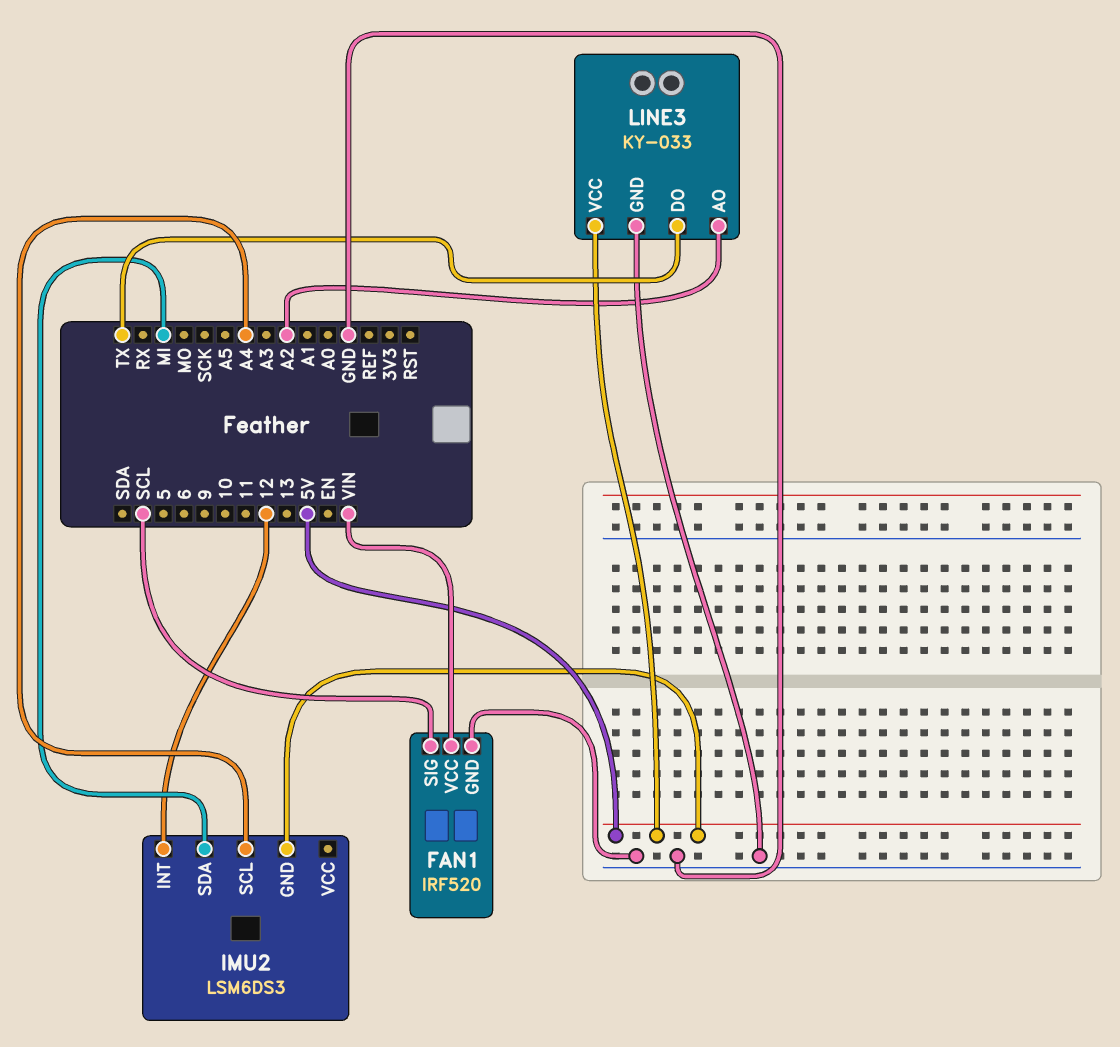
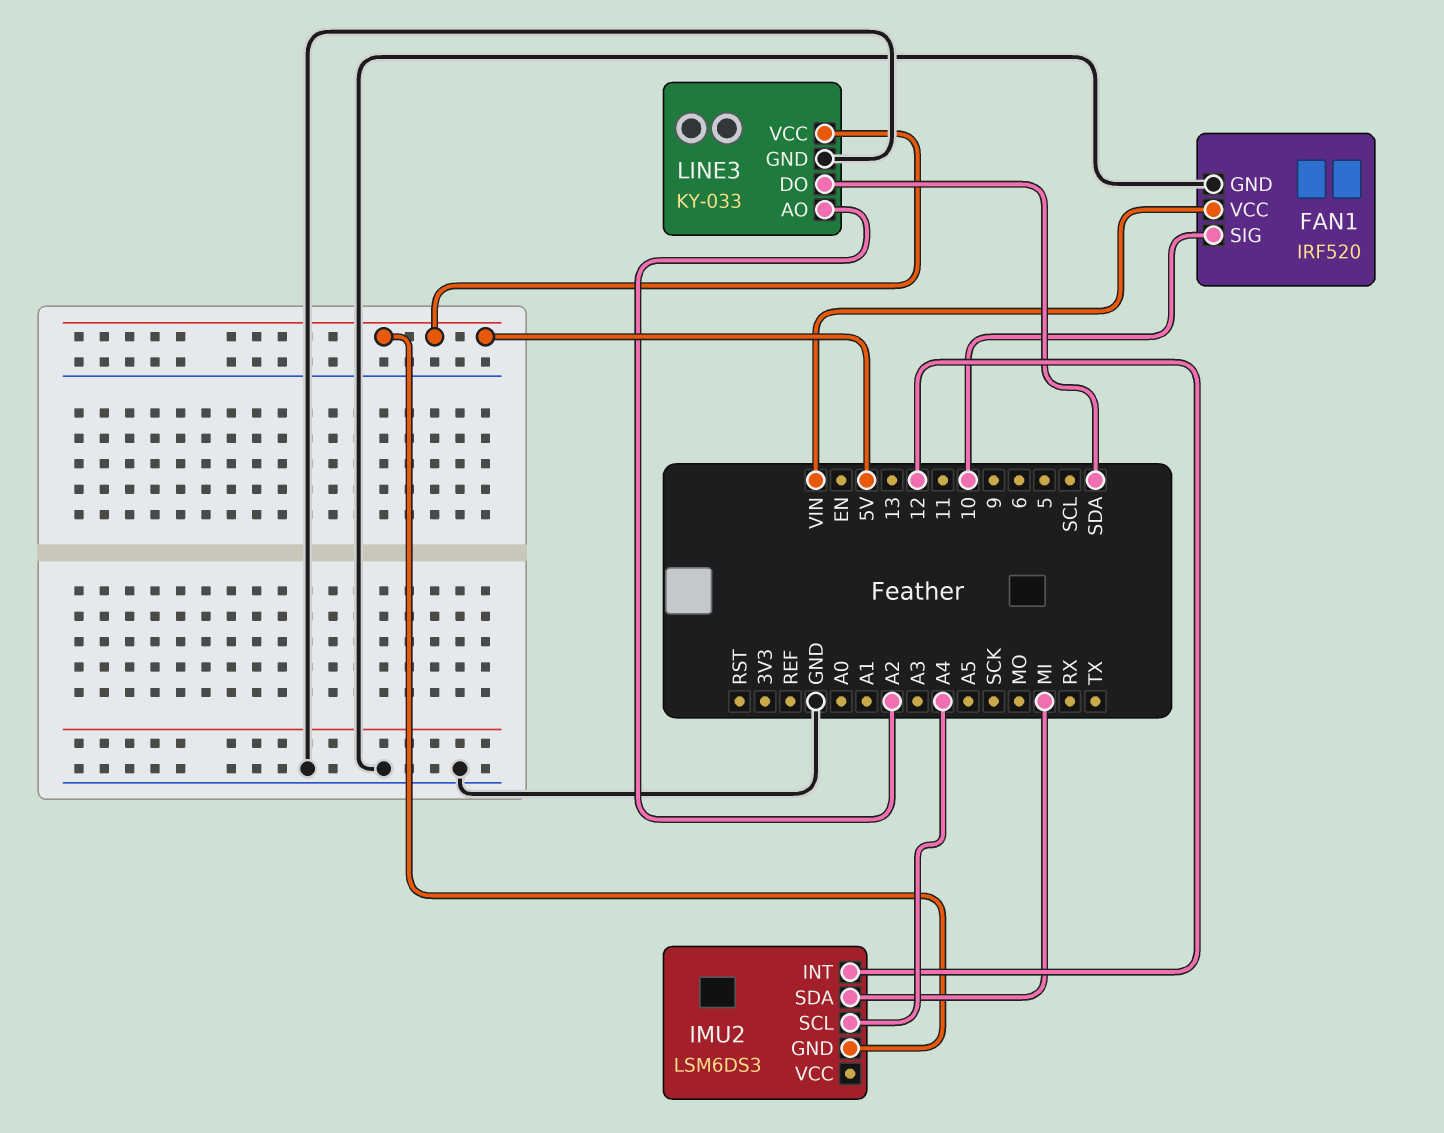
FAN1 pin SIG: SCL -> 10
LINE3 pin DO: TX -> SDA

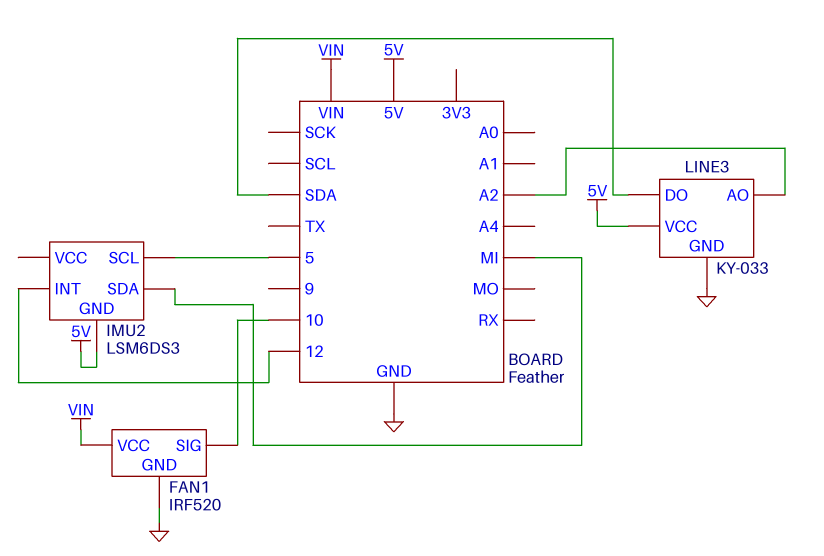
IMU2 pin SCL: A4 -> 5

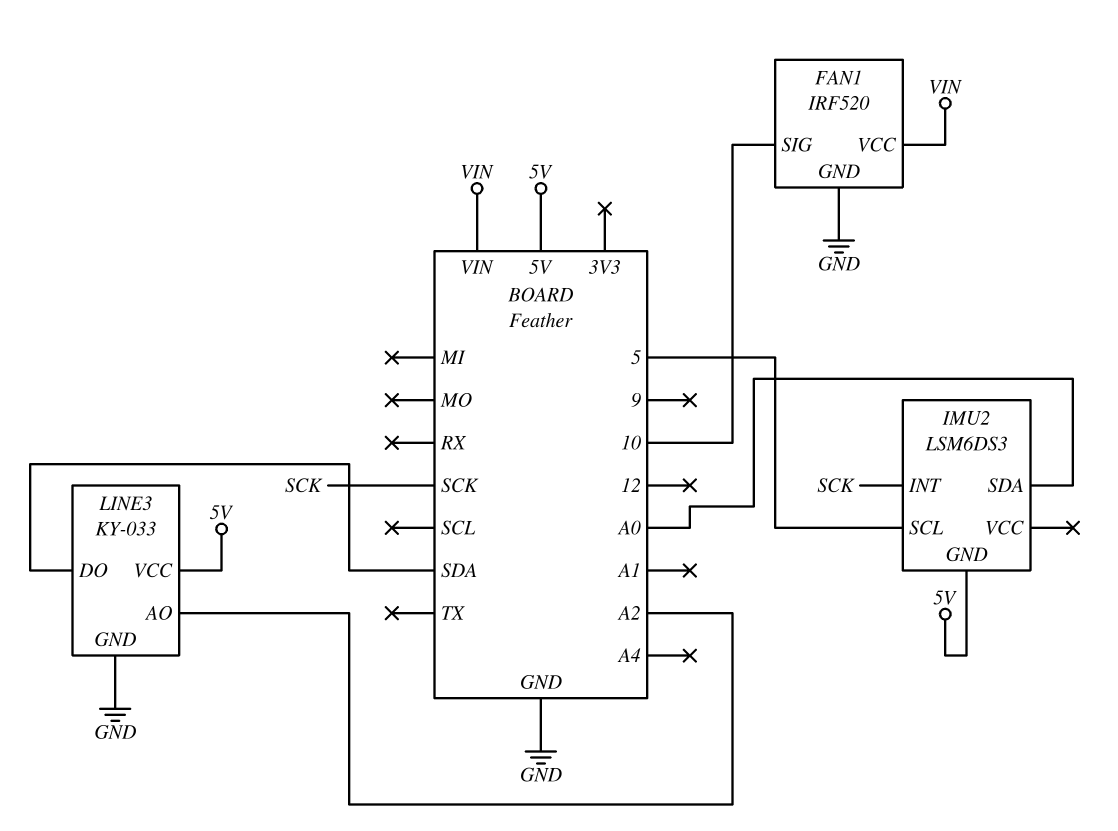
IMU2 pin INT: 12 -> SCK
IMU2 pin SDA: MI -> A0

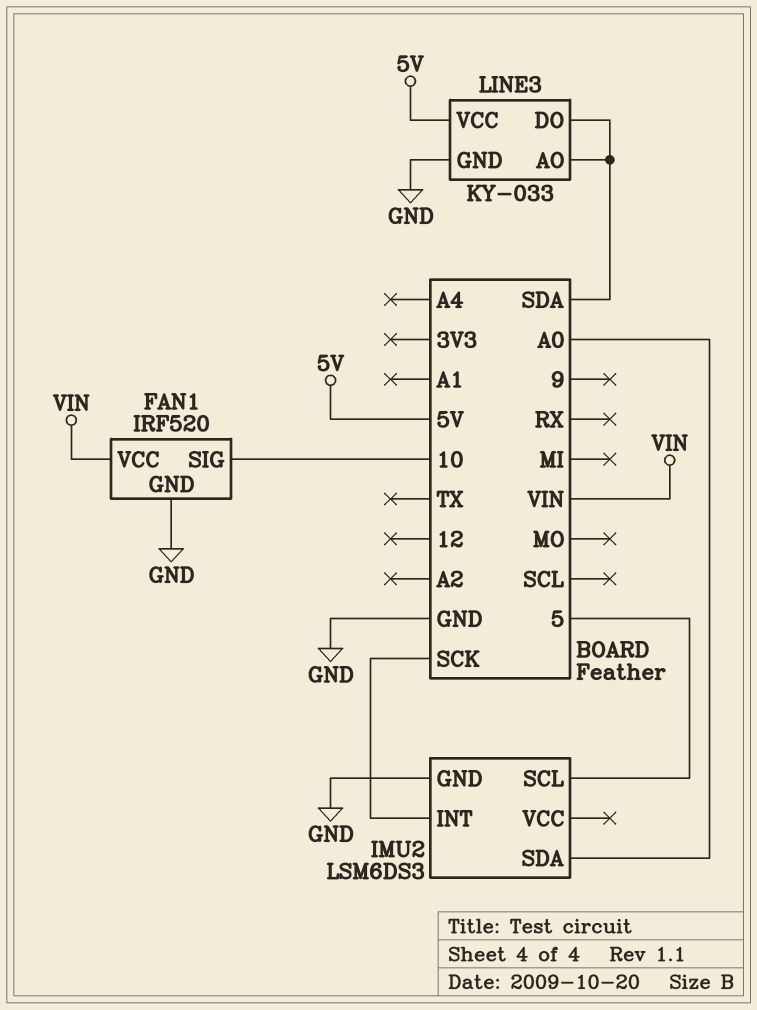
IMU2 pin GND: 5V -> GND
LINE3 pin AO: A2 -> SDA

